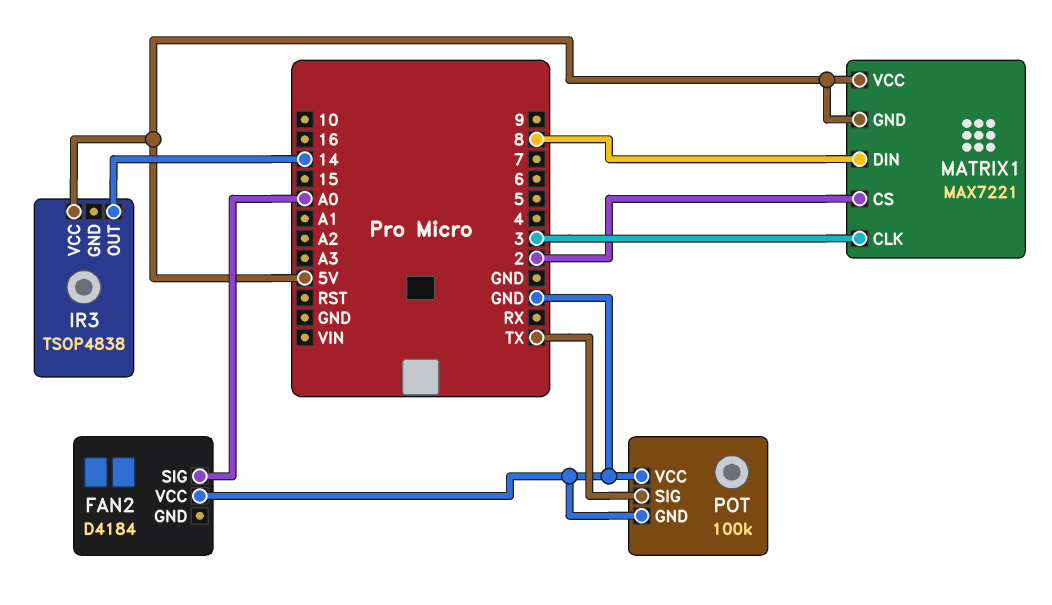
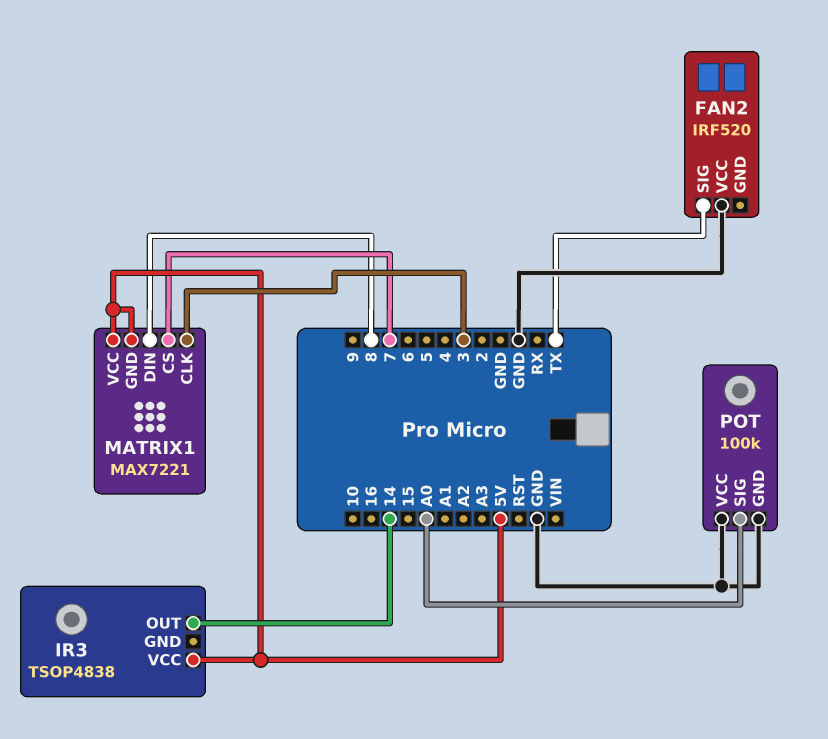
FAN2: D4184 -> IRF520
FAN2 pin SIG: A0 -> TX
MATRIX1 pin CS: 2 -> 7
POT pin SIG: TX -> A0

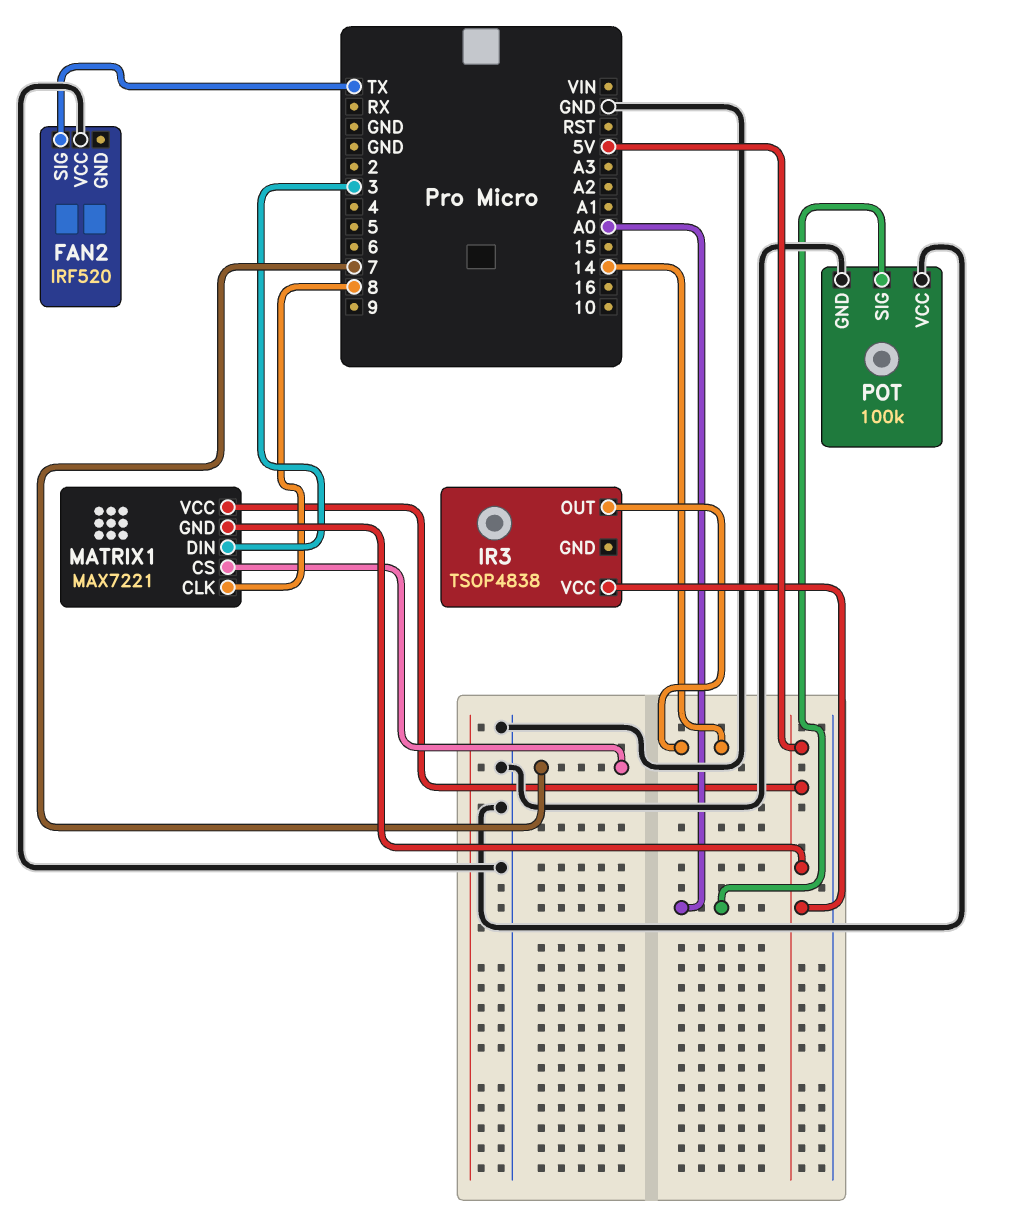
MATRIX1 pin CLK: 3 -> 8
MATRIX1 pin DIN: 8 -> 3

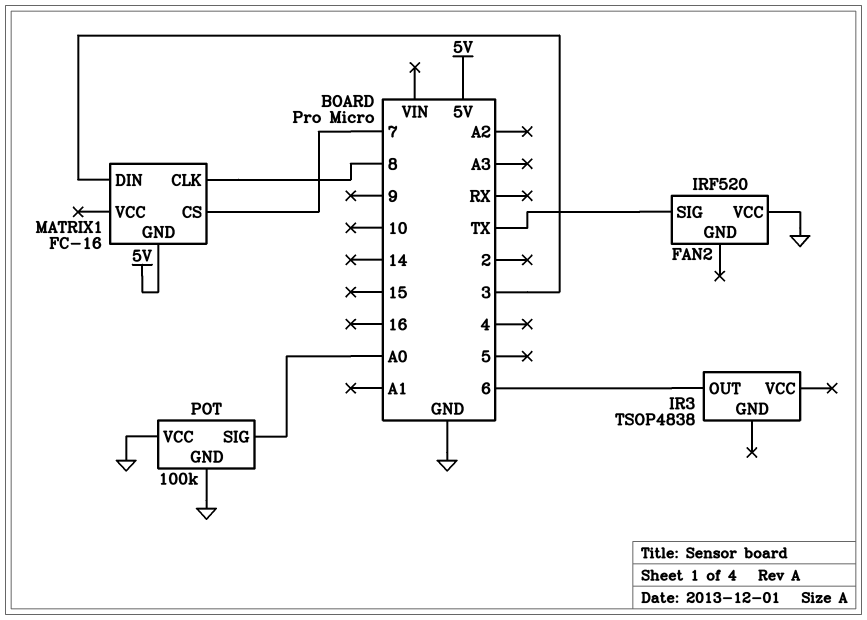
IR3 pin OUT: 14 -> 6
IR3 pin VCC: 5V -> none
MATRIX1: MAX7221 -> FC-16
MATRIX1 pin VCC: 5V -> none

